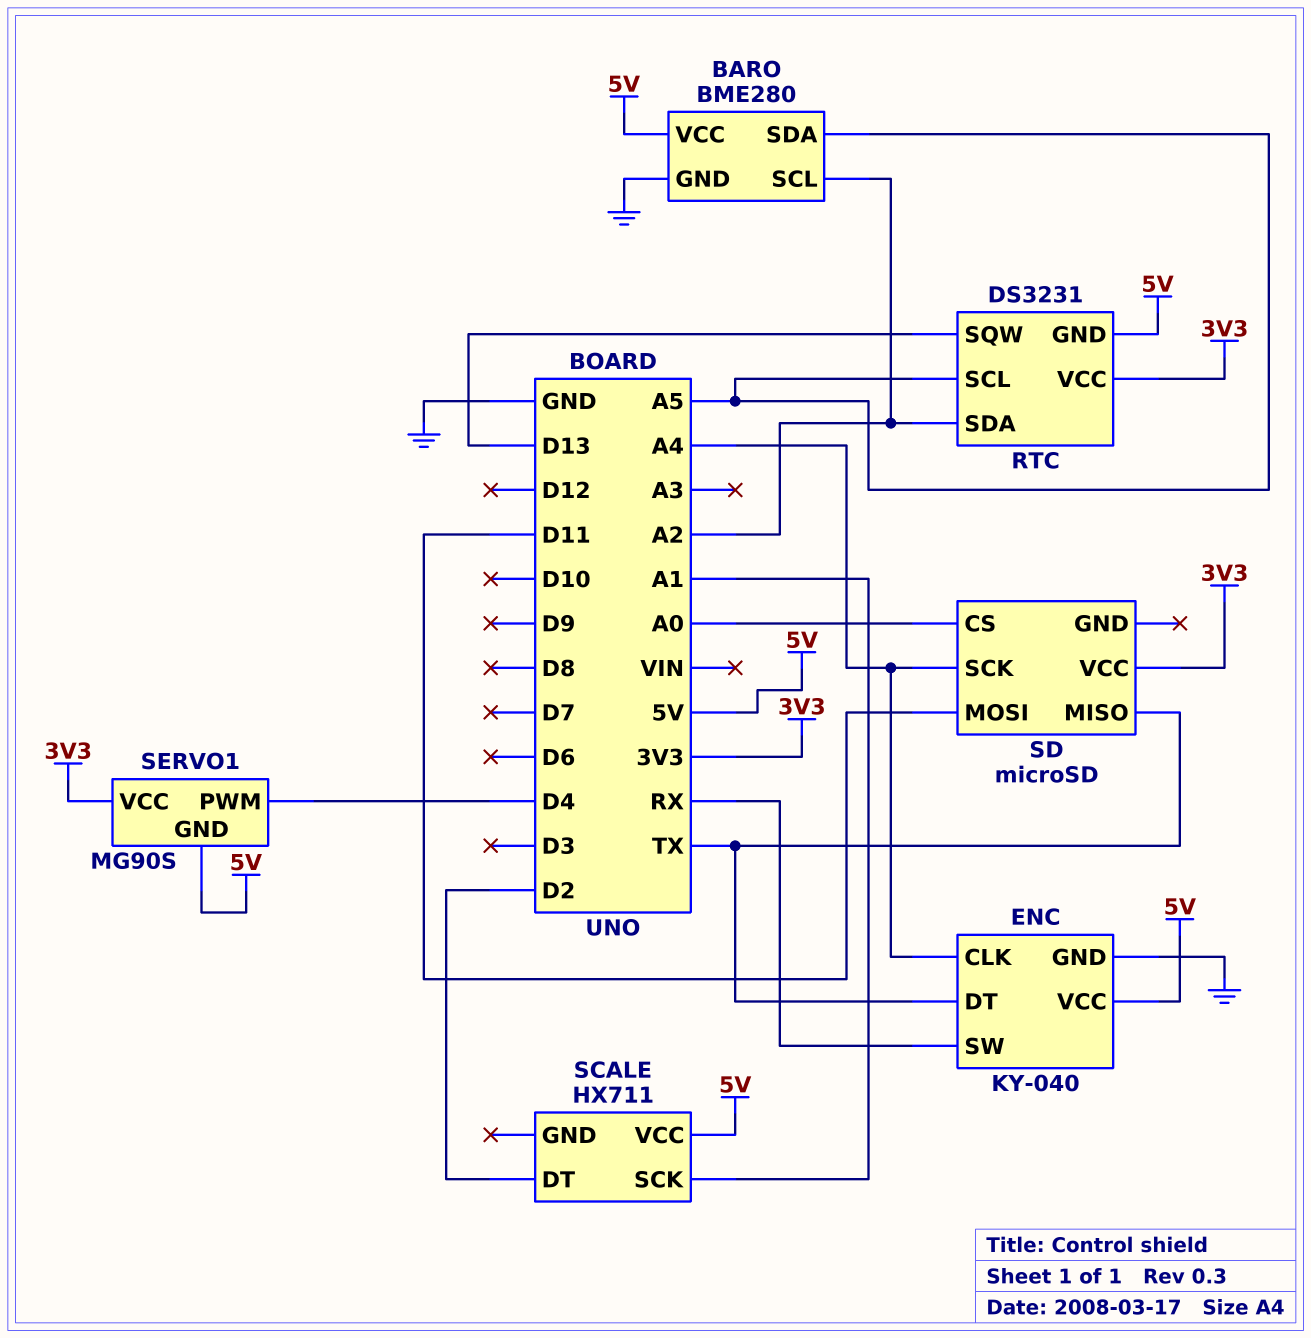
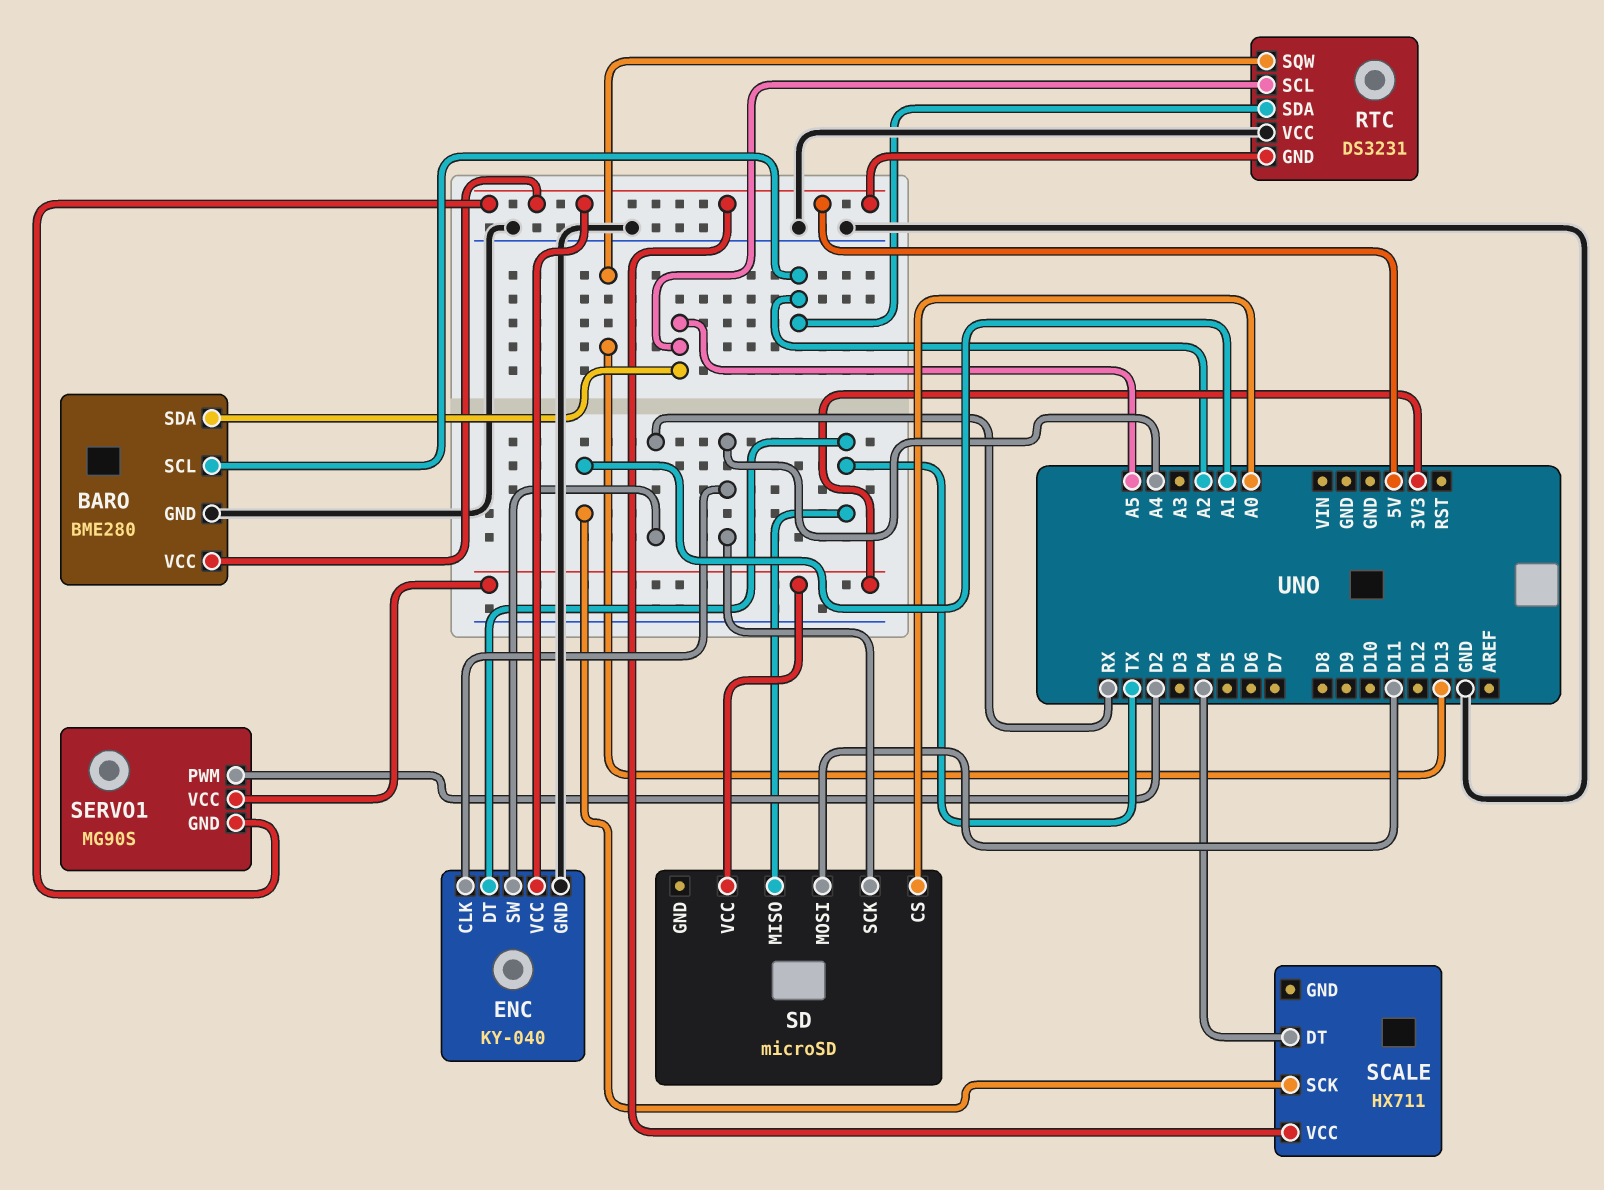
RTC pin VCC: 3V3 -> GND
SCALE pin DT: D2 -> D4
SERVO1 pin PWM: D4 -> D2

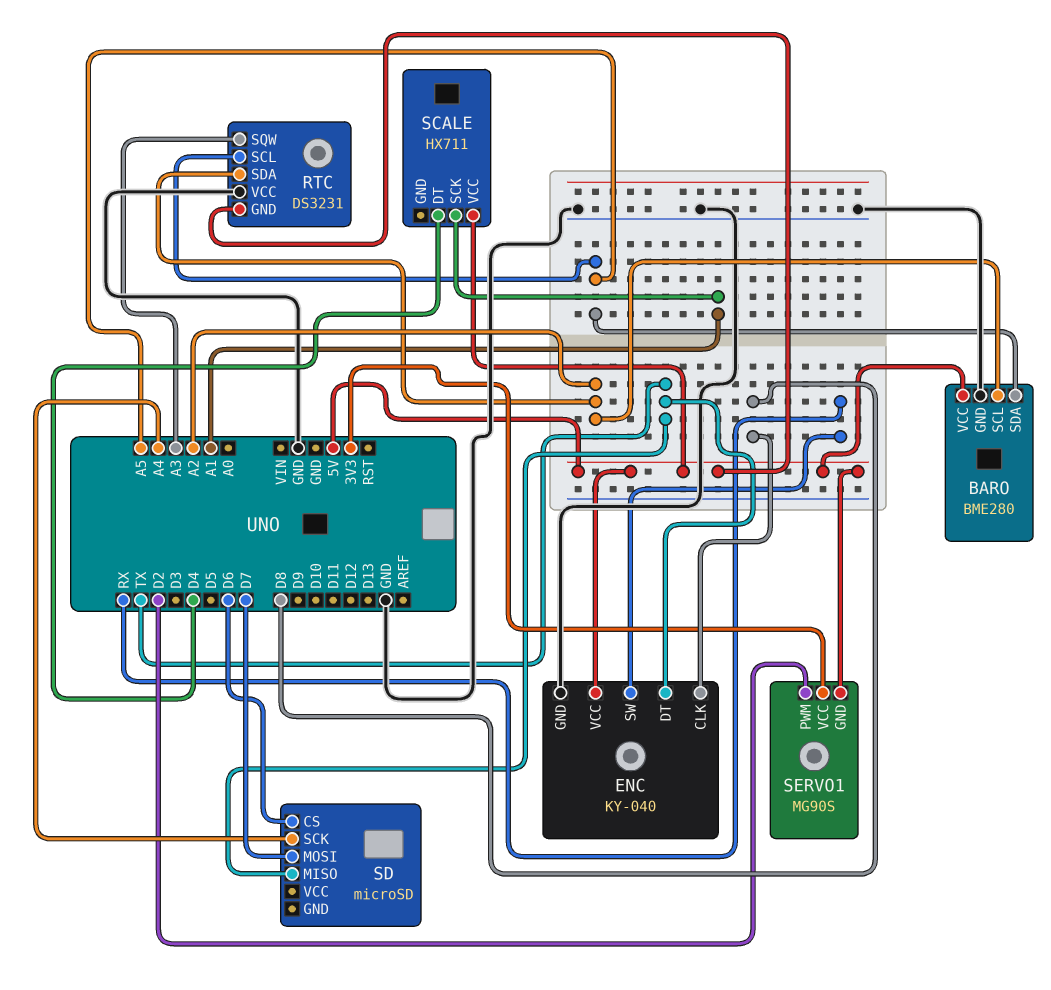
ENC pin CLK: A4 -> D8
RTC pin SQW: D13 -> A3
SD pin CS: A0 -> D6
SD pin MOSI: D11 -> D7
SD pin VCC: 3V3 -> none

